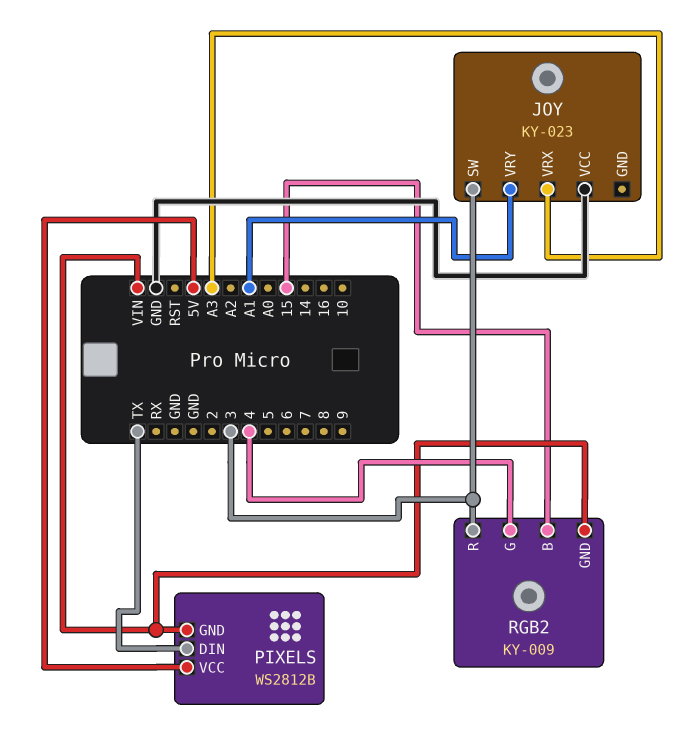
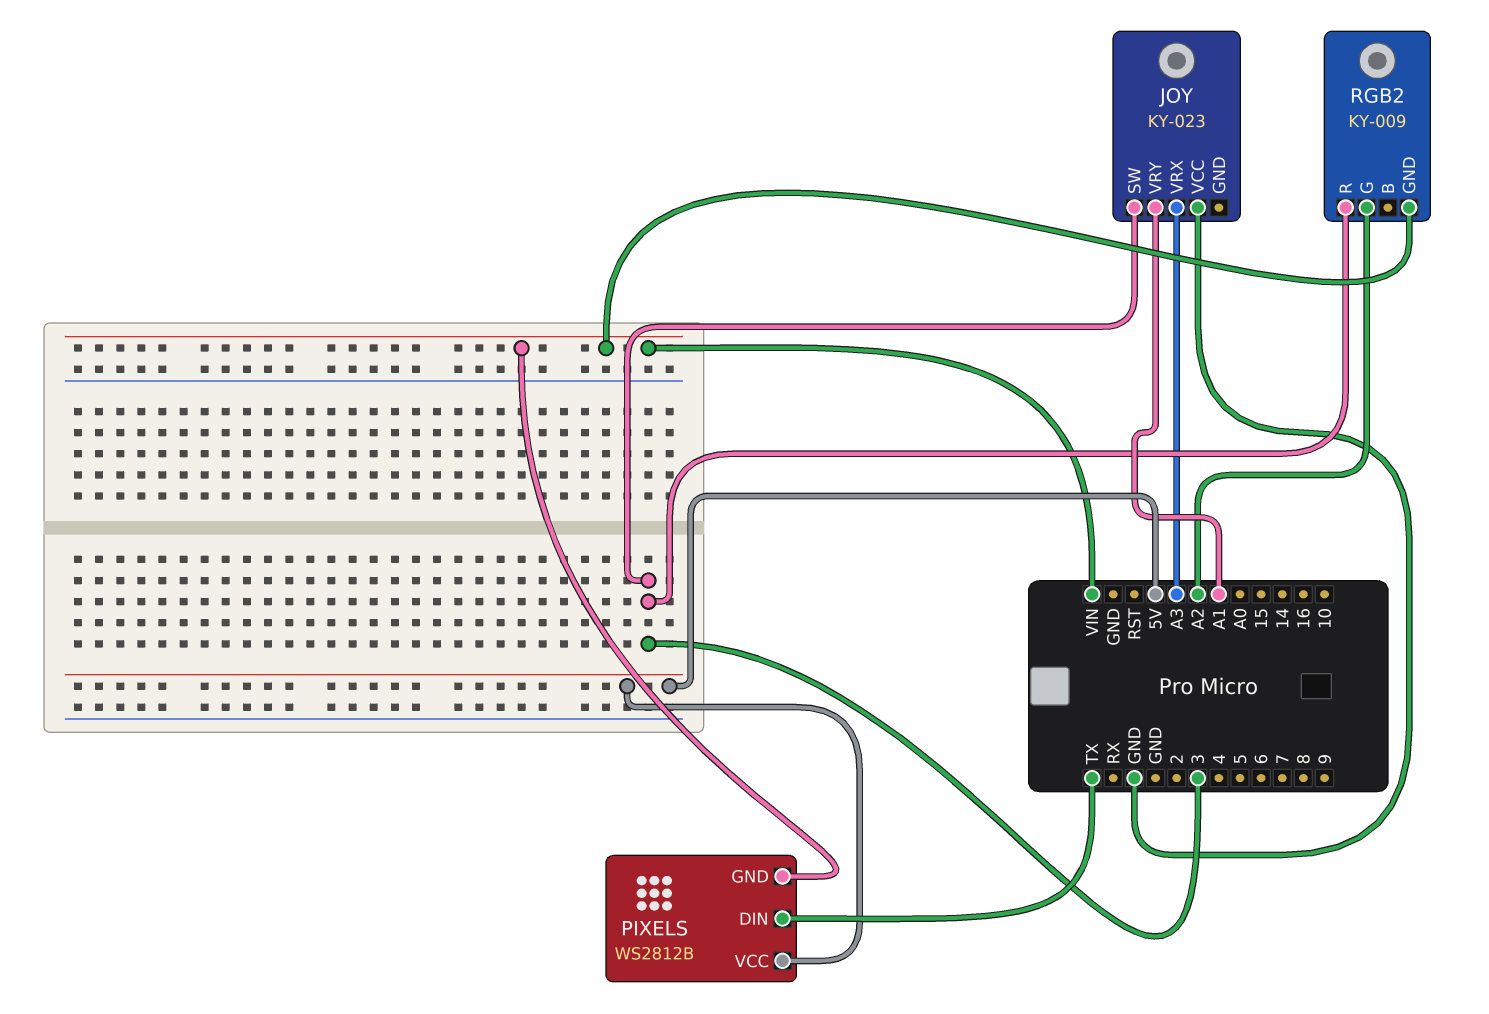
RGB2 pin B: 15 -> none
RGB2 pin G: 4 -> A2

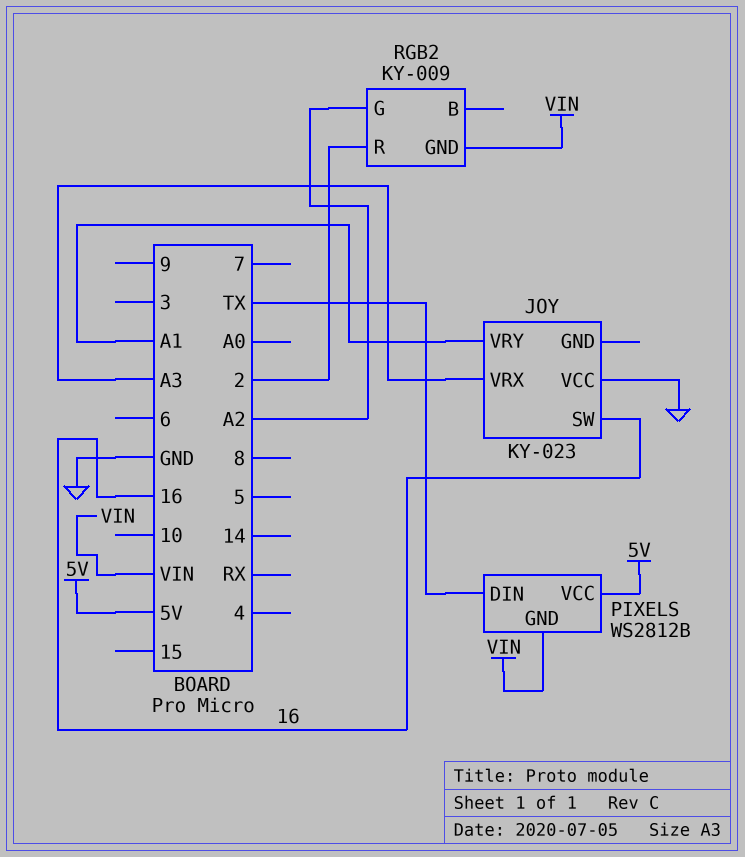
JOY pin SW: 3 -> 16
RGB2 pin R: 3 -> 2

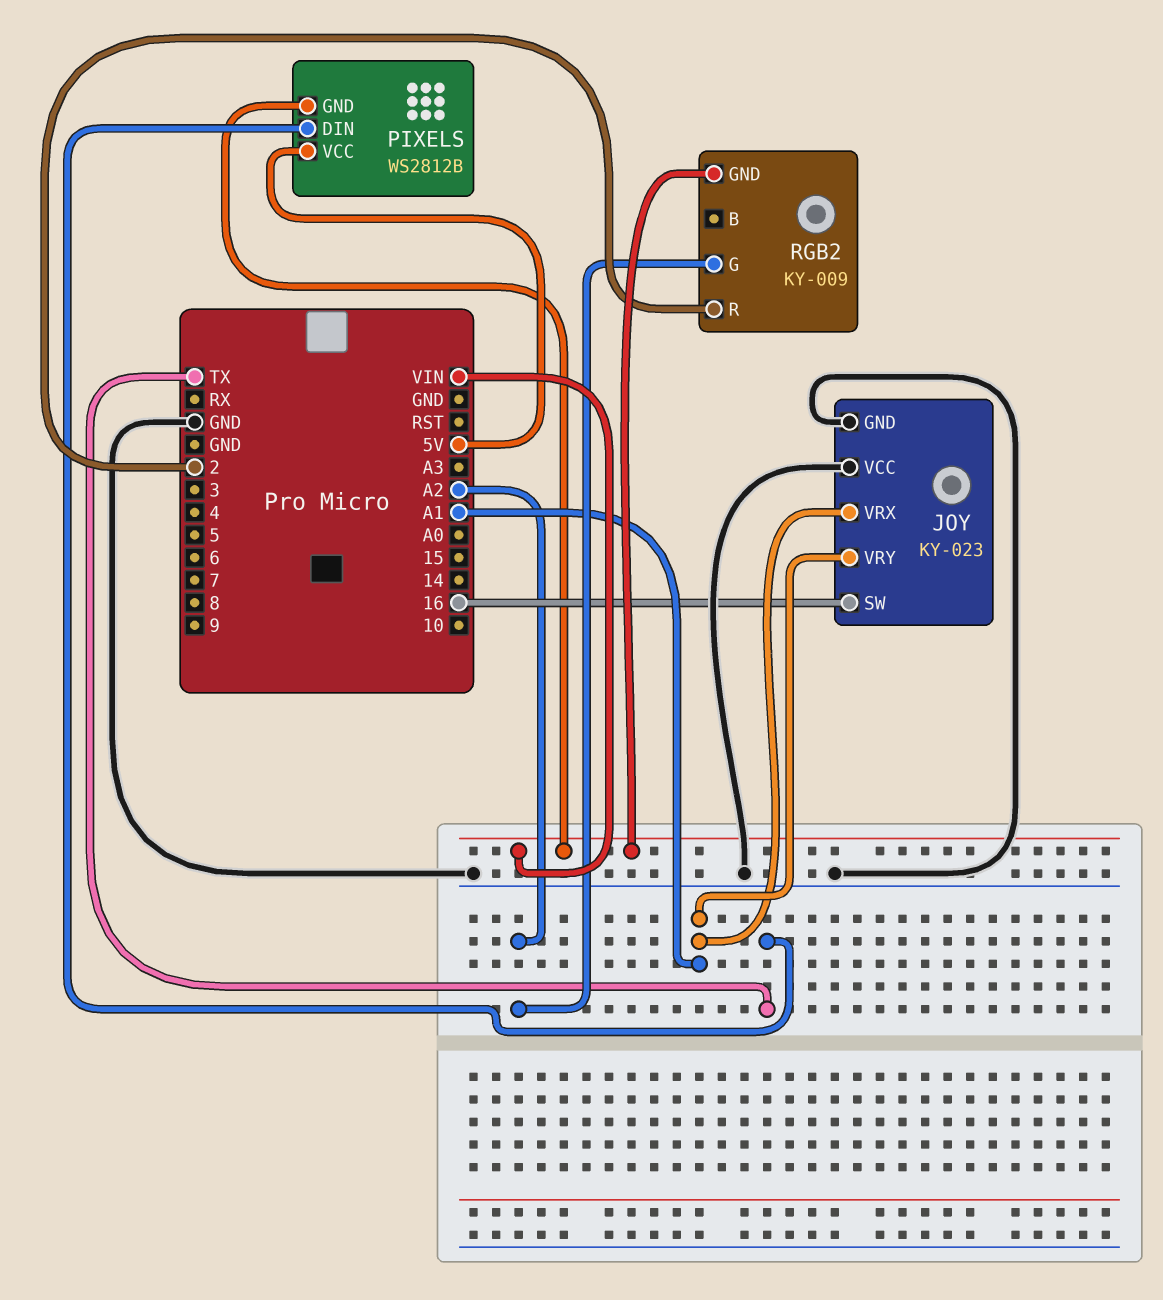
JOY pin GND: none -> GND
JOY pin VRX: A3 -> A1

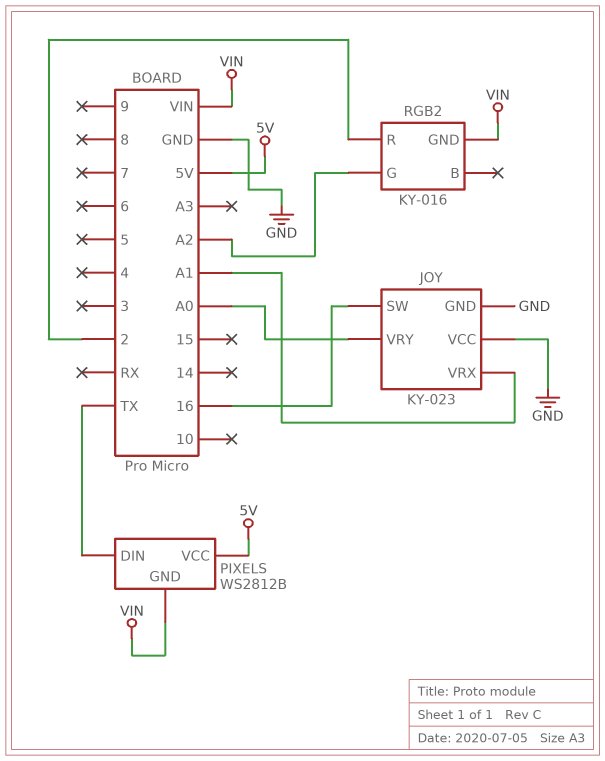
JOY pin VRY: A1 -> A0
RGB2: KY-009 -> KY-016

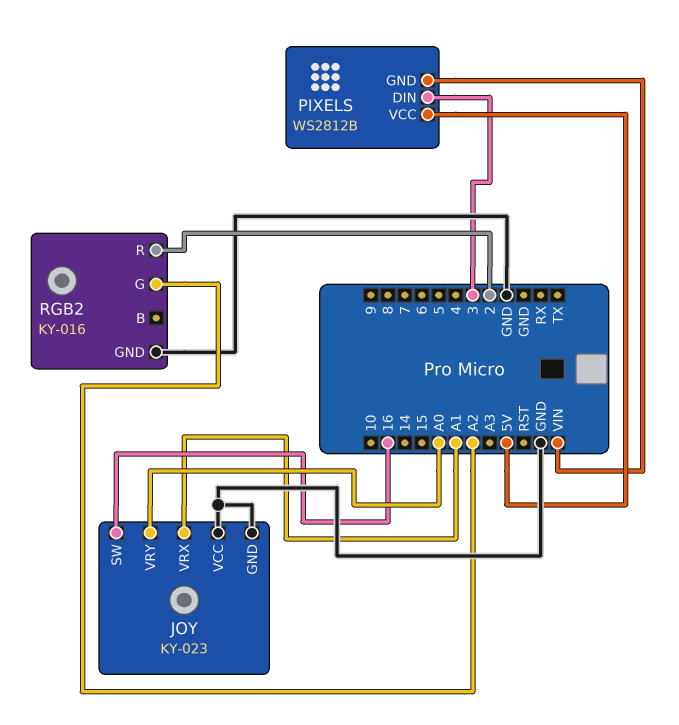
PIXELS pin DIN: TX -> 3
RGB2 pin GND: VIN -> GND

